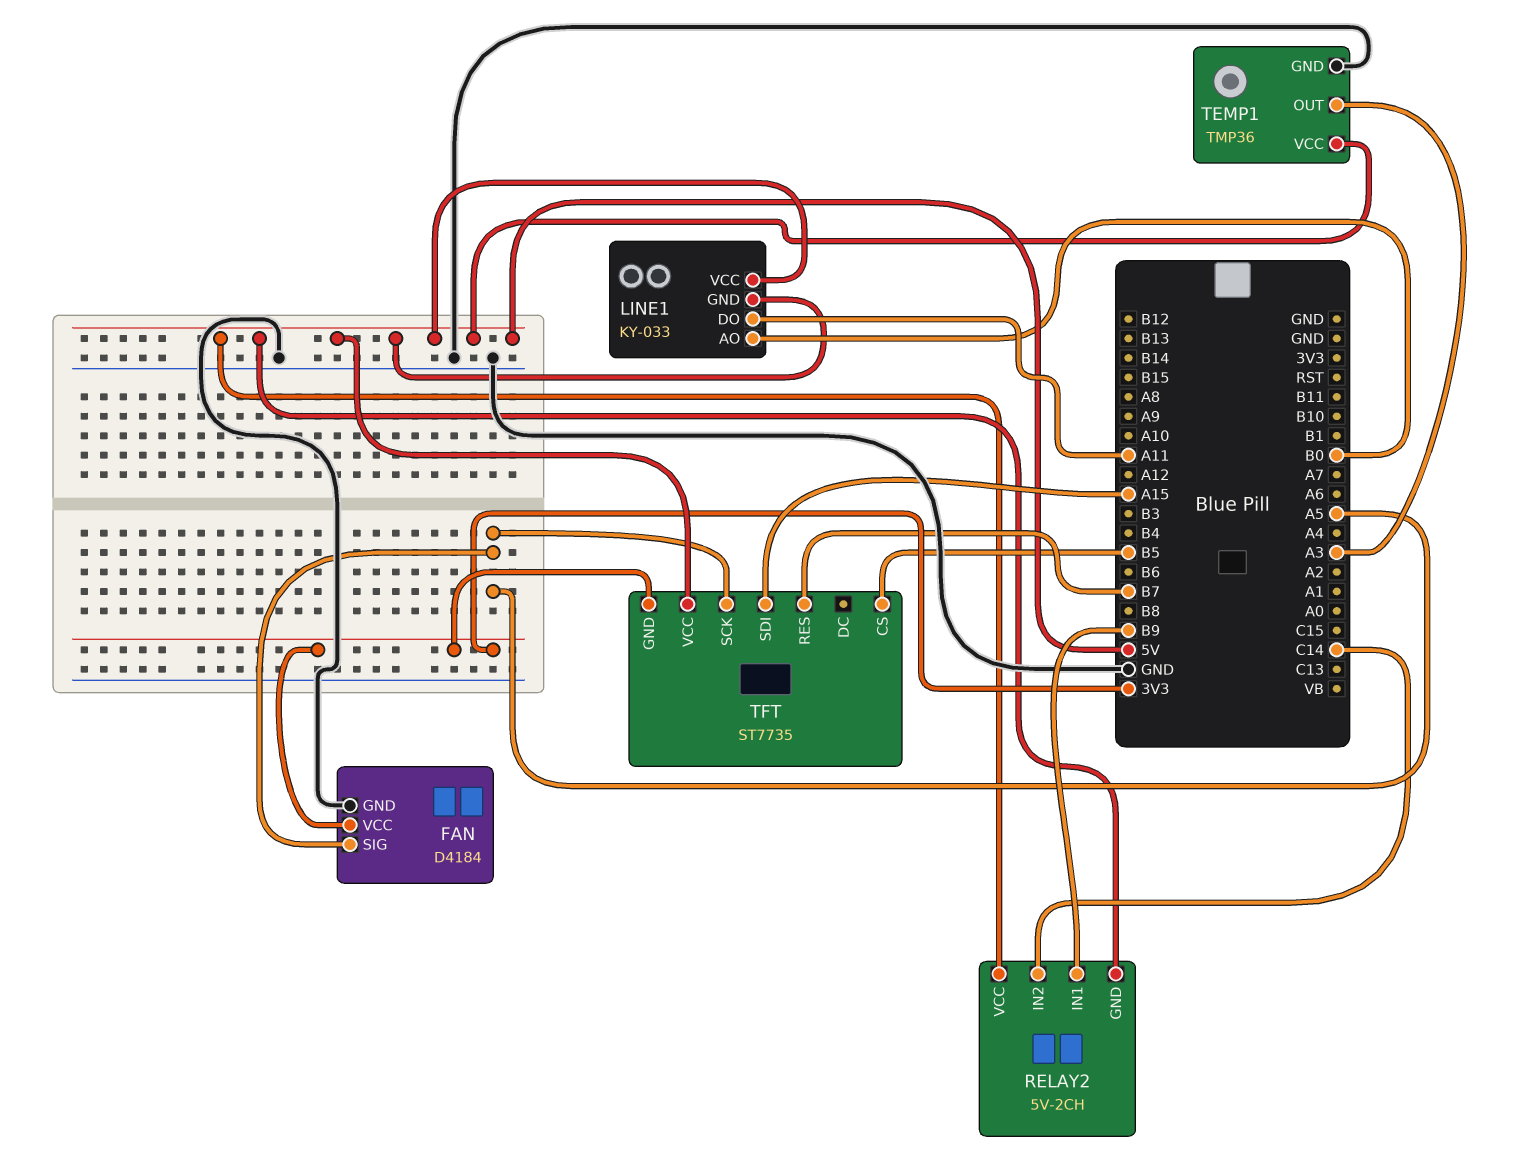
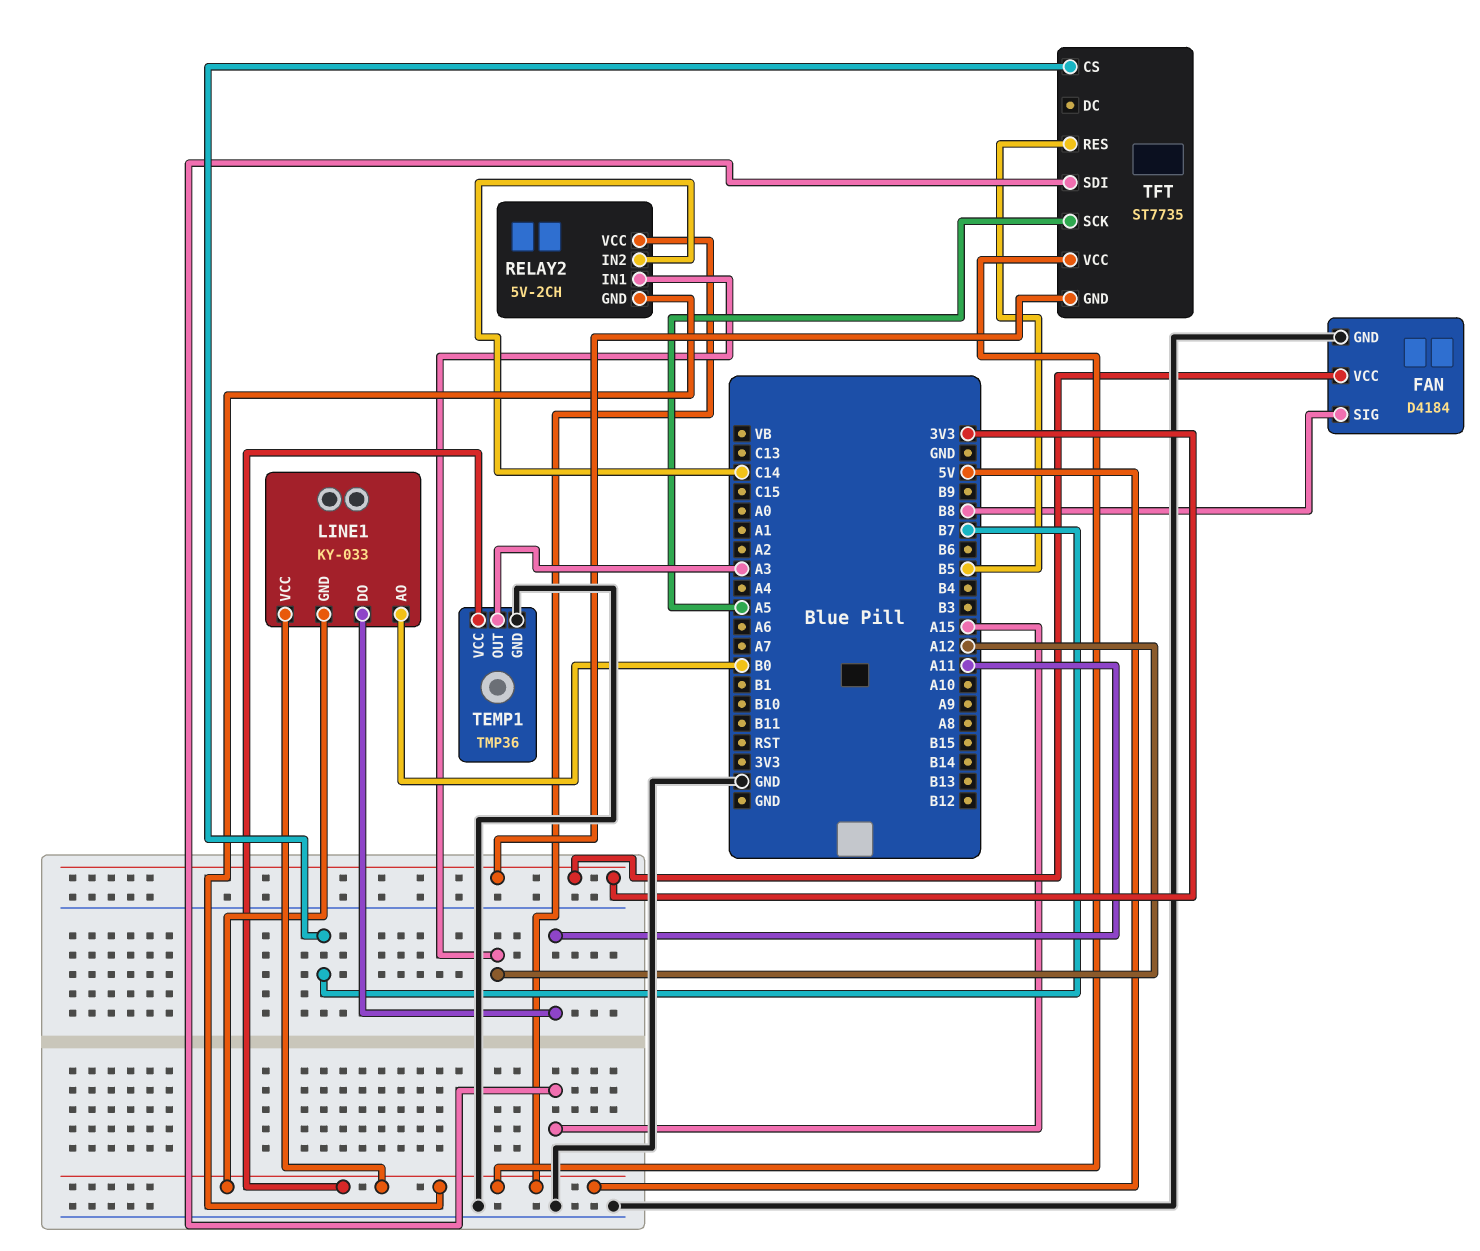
FAN pin SIG: A5 -> B8
RELAY2 pin IN1: B9 -> A12
TFT pin CS: B5 -> B7
TFT pin RES: B7 -> B5

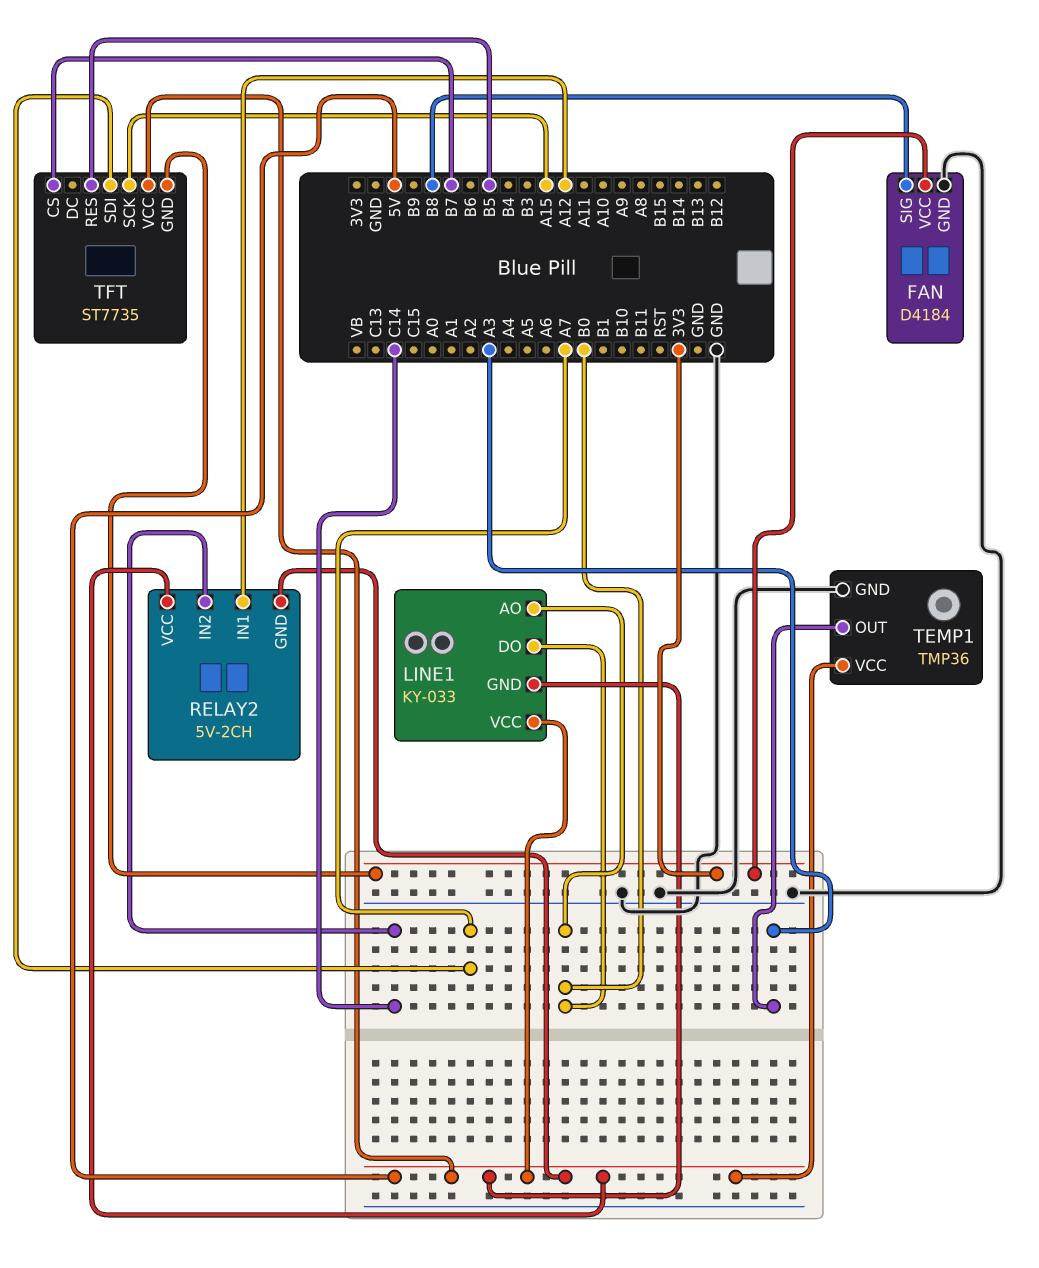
LINE1 pin DO: A11 -> B0
TFT pin SCK: A5 -> A15
TFT pin SDI: A15 -> A7

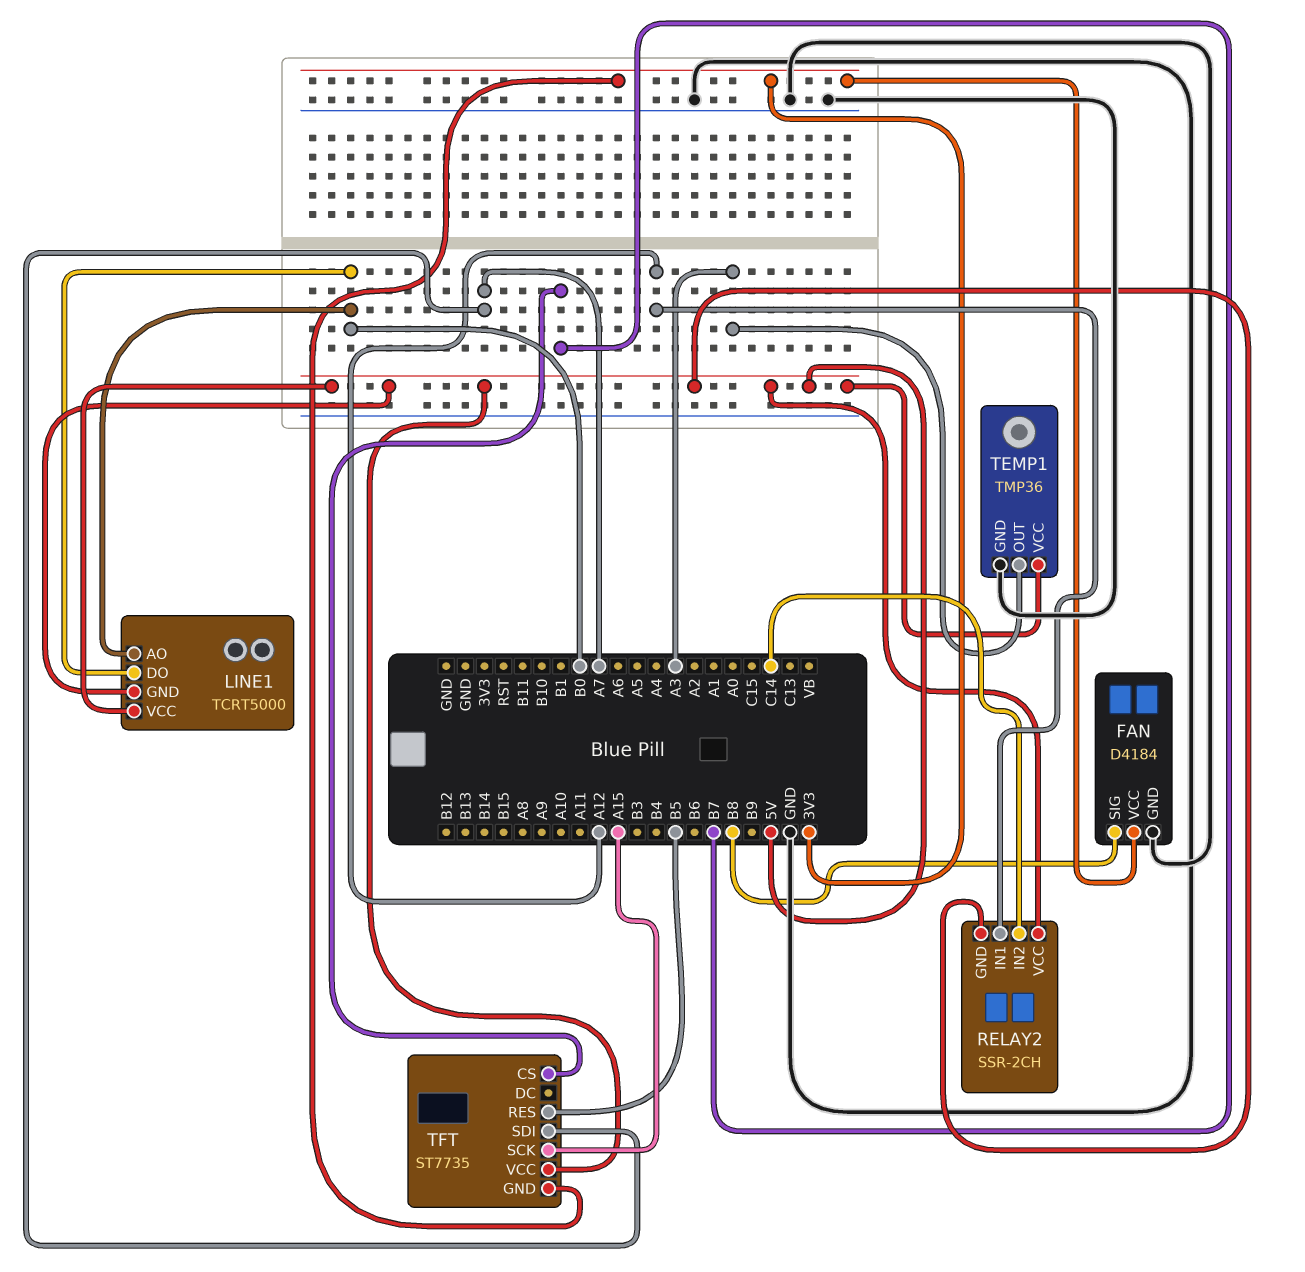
LINE1: KY-033 -> TCRT5000
RELAY2: 5V-2CH -> SSR-2CH

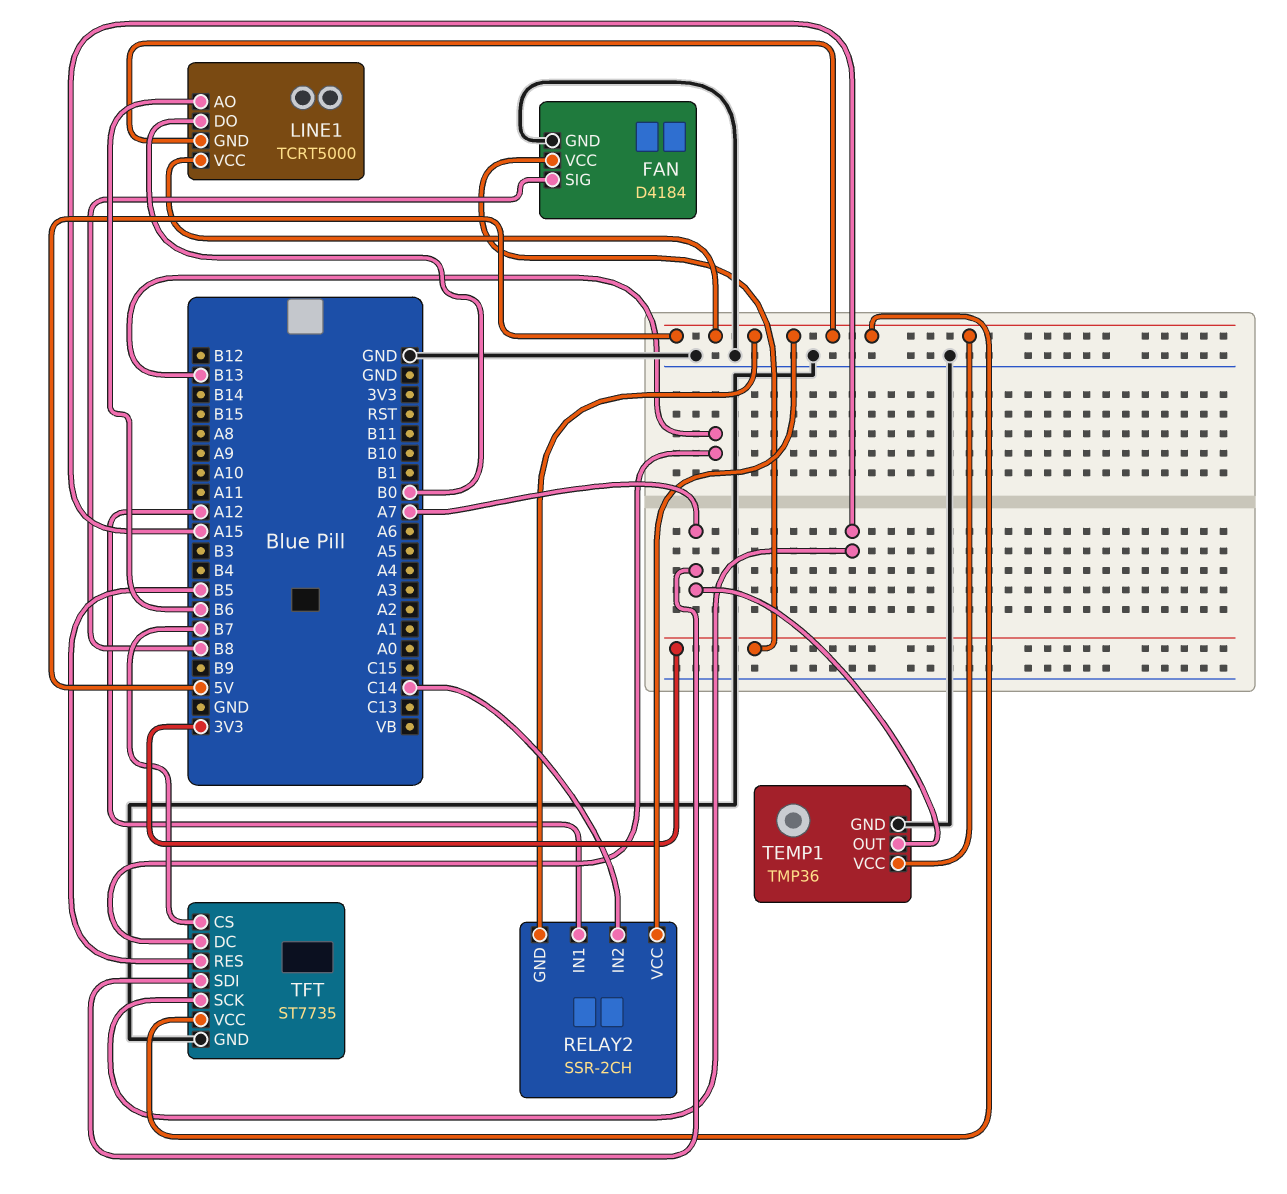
LINE1 pin AO: B0 -> B6
TEMP1 pin OUT: A3 -> A7
TFT pin DC: none -> B13
TFT pin GND: 3V3 -> GND

